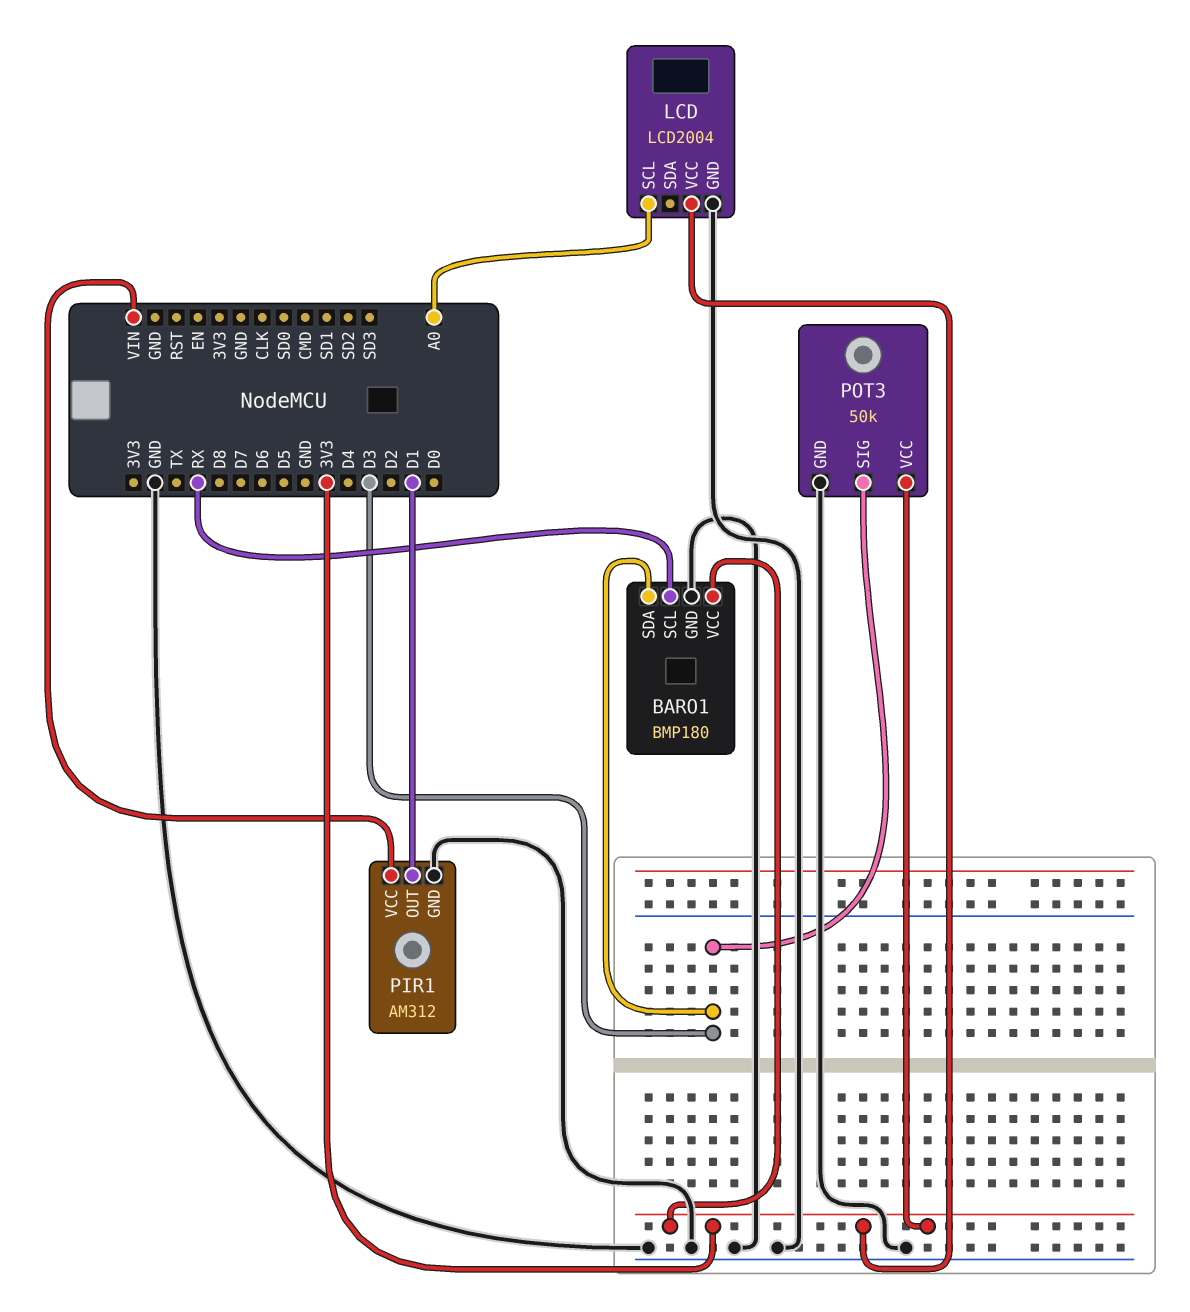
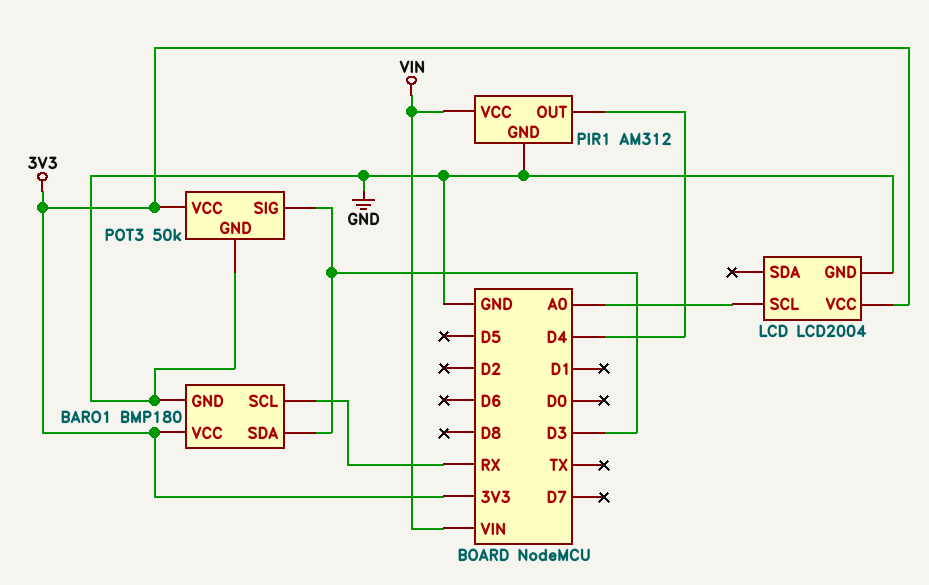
PIR1 pin OUT: D1 -> D4

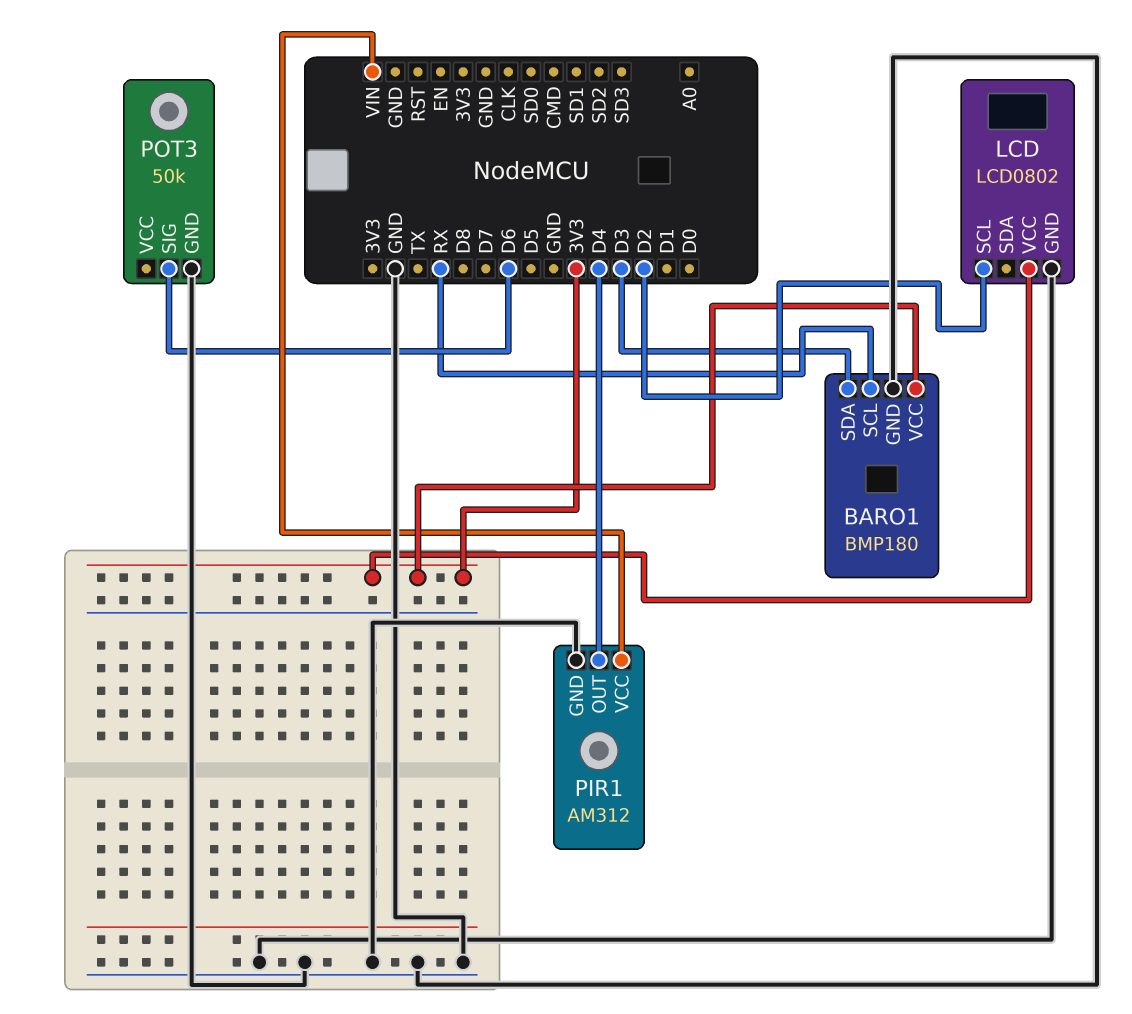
LCD: LCD2004 -> LCD0802
LCD pin SCL: A0 -> D2
POT3 pin SIG: D3 -> D6
POT3 pin VCC: 3V3 -> none

